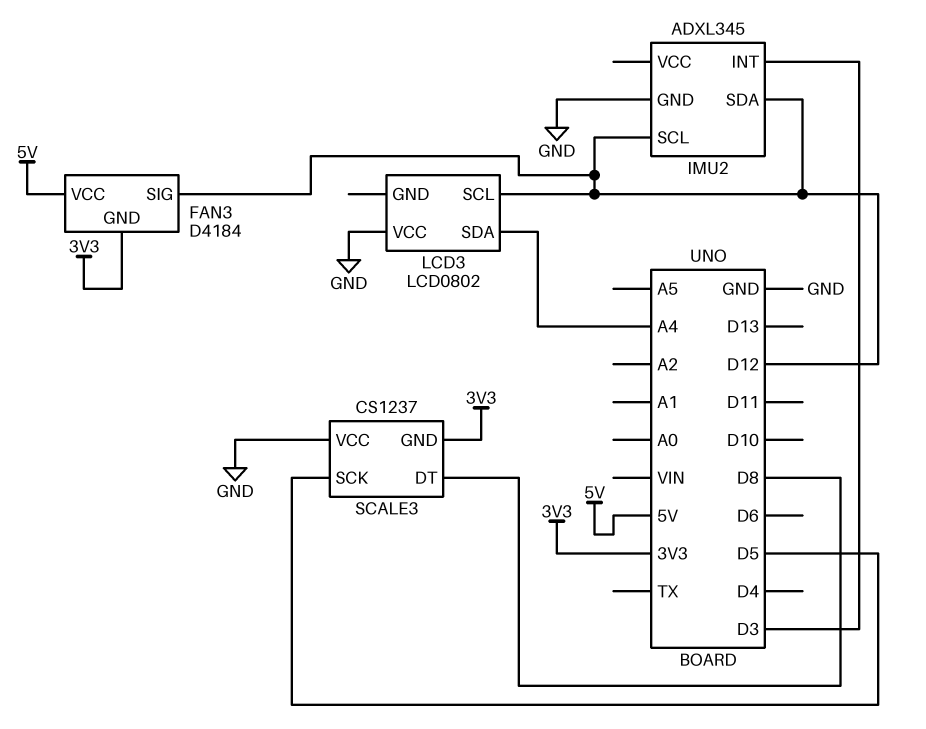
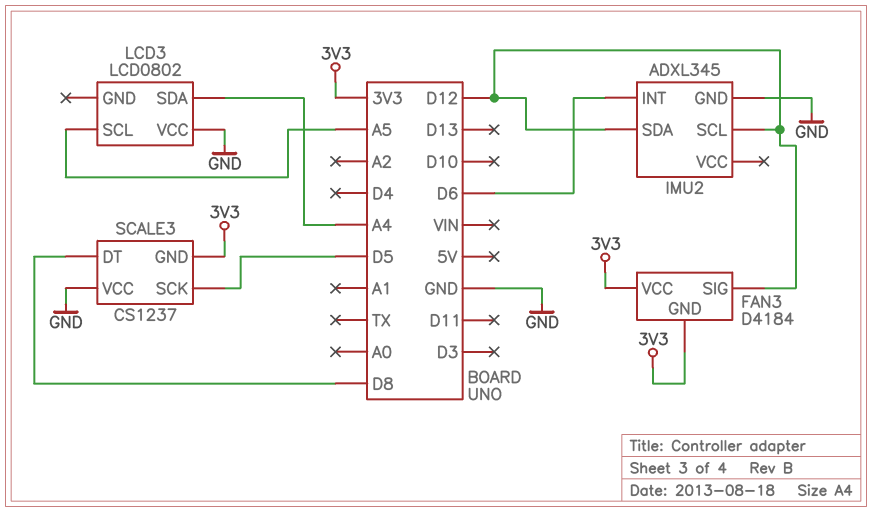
FAN3 pin VCC: 5V -> 3V3
IMU2 pin INT: D3 -> D6
LCD3 pin SCL: D12 -> A5

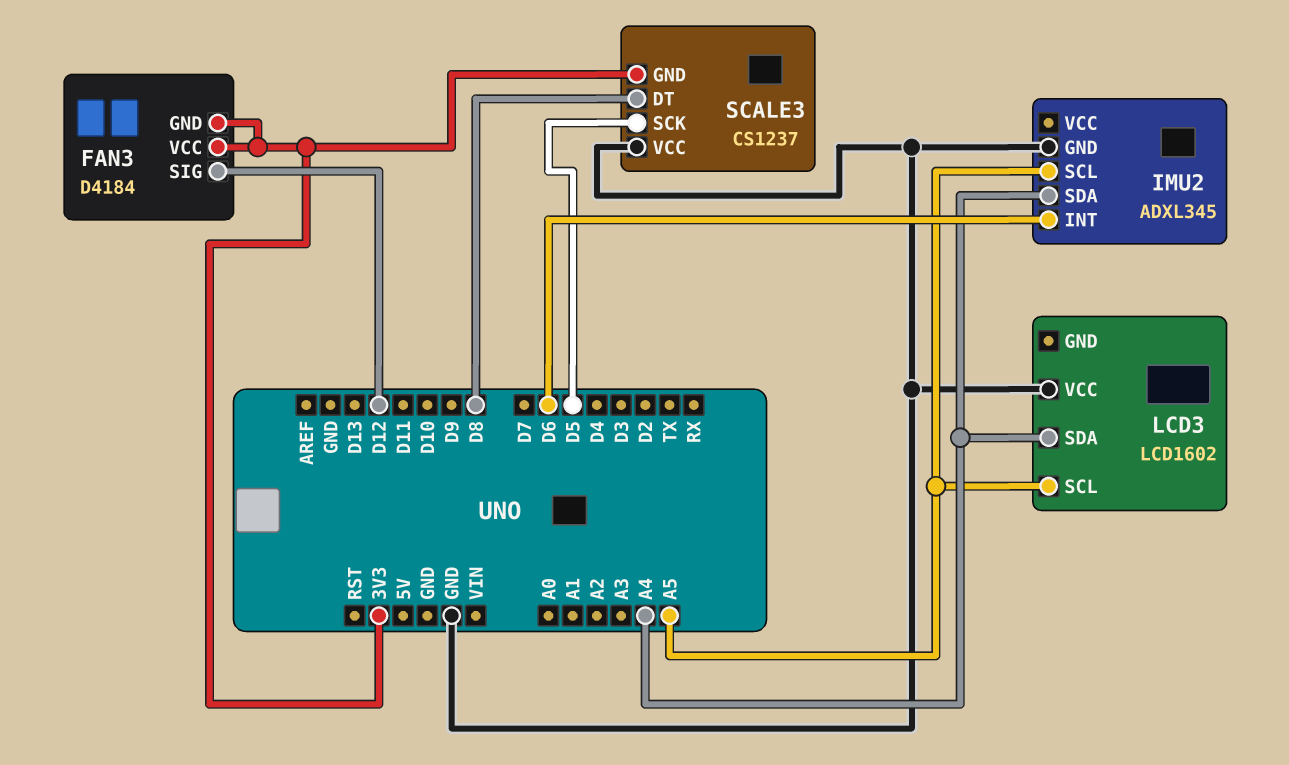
IMU2 pin SCL: D12 -> A5
IMU2 pin SDA: D12 -> A4
LCD3: LCD0802 -> LCD1602

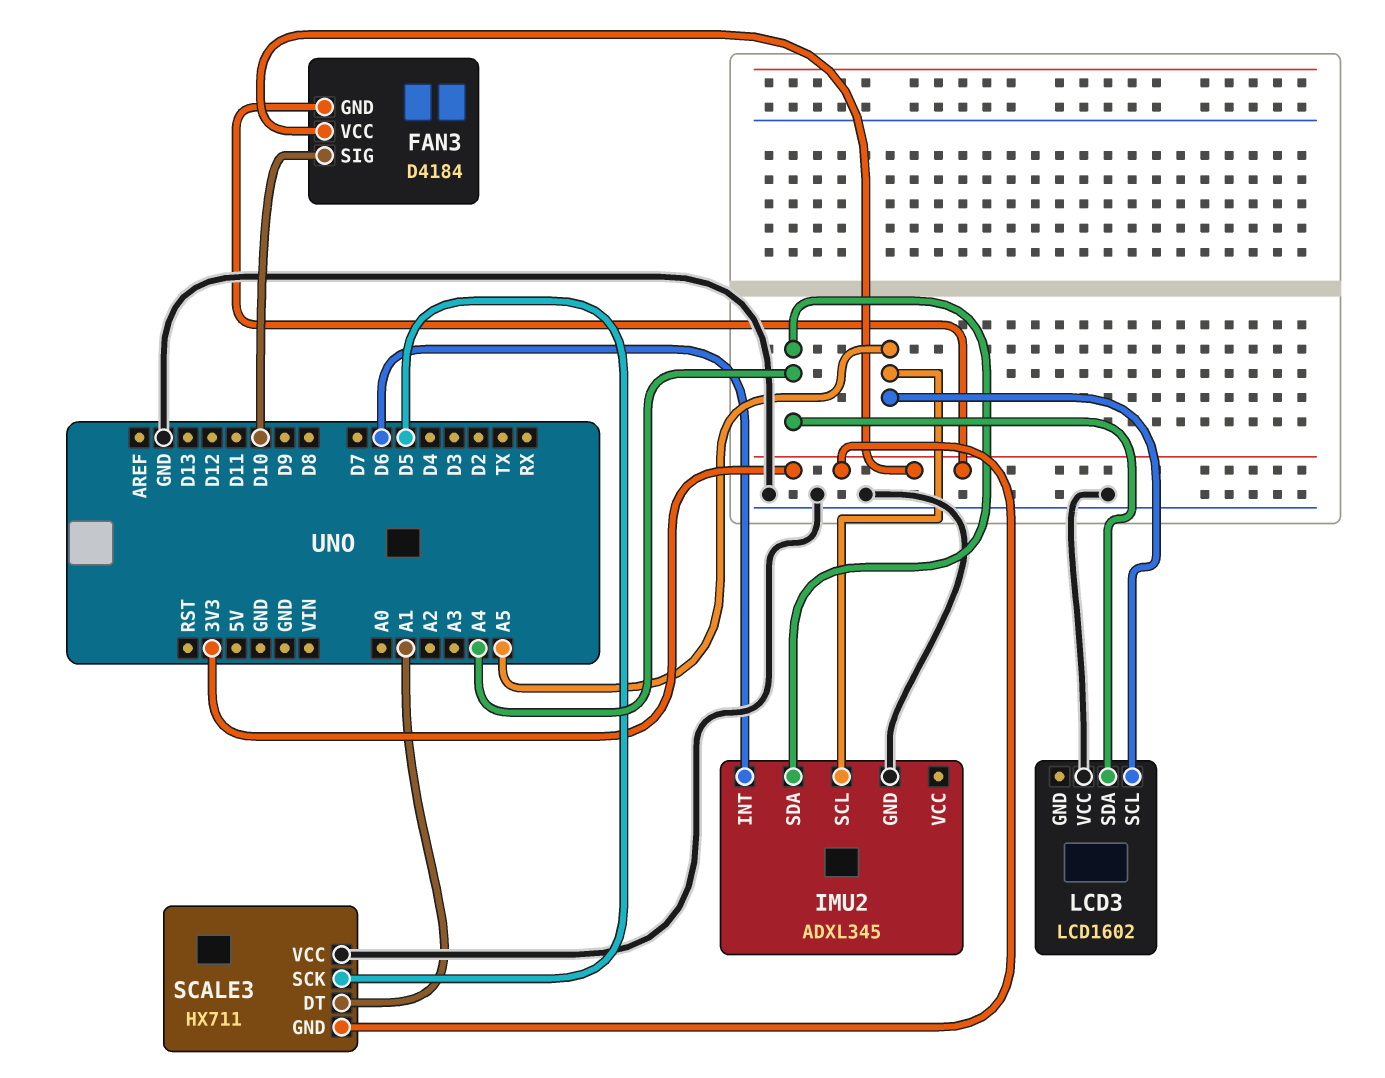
FAN3 pin SIG: D12 -> D10
SCALE3: CS1237 -> HX711
SCALE3 pin DT: D8 -> A1

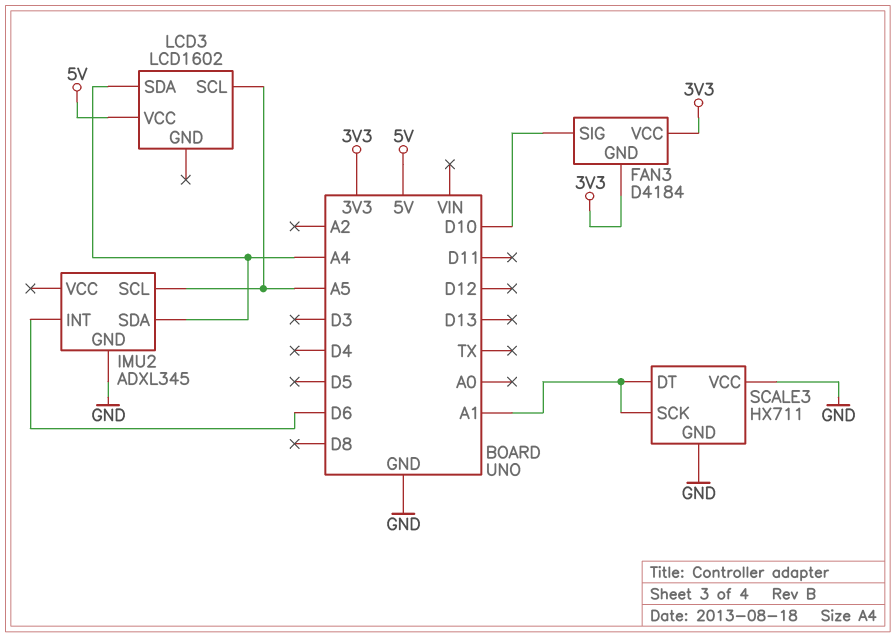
LCD3 pin VCC: GND -> 5V
SCALE3 pin GND: 3V3 -> GND
SCALE3 pin SCK: D5 -> A1

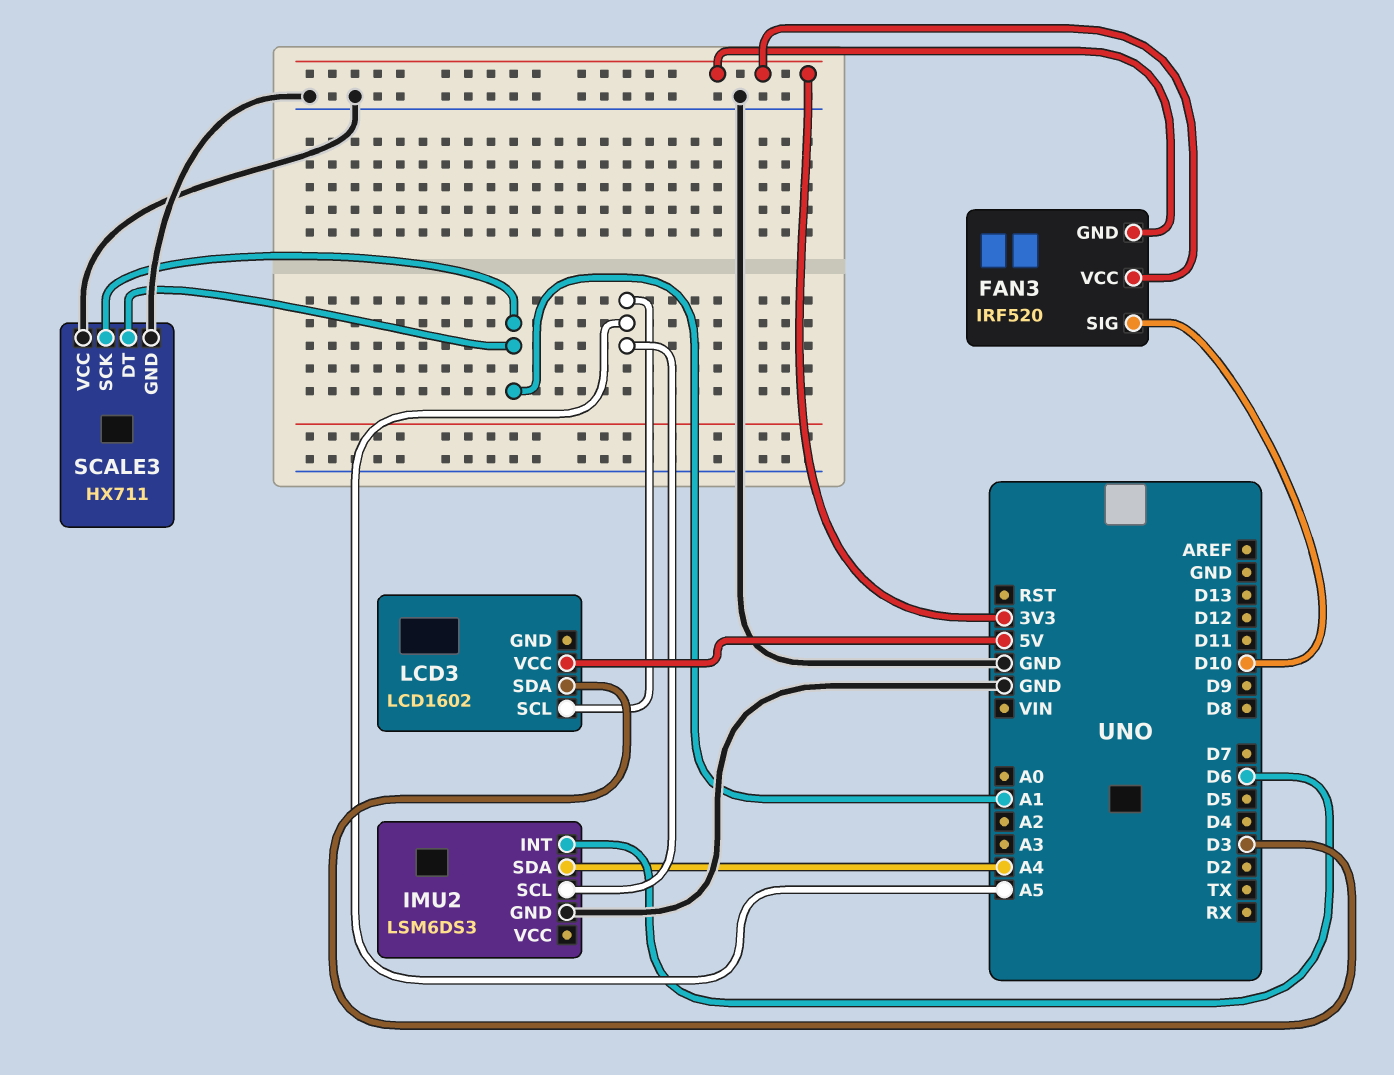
FAN3: D4184 -> IRF520
IMU2: ADXL345 -> LSM6DS3
LCD3 pin SDA: A4 -> D3

